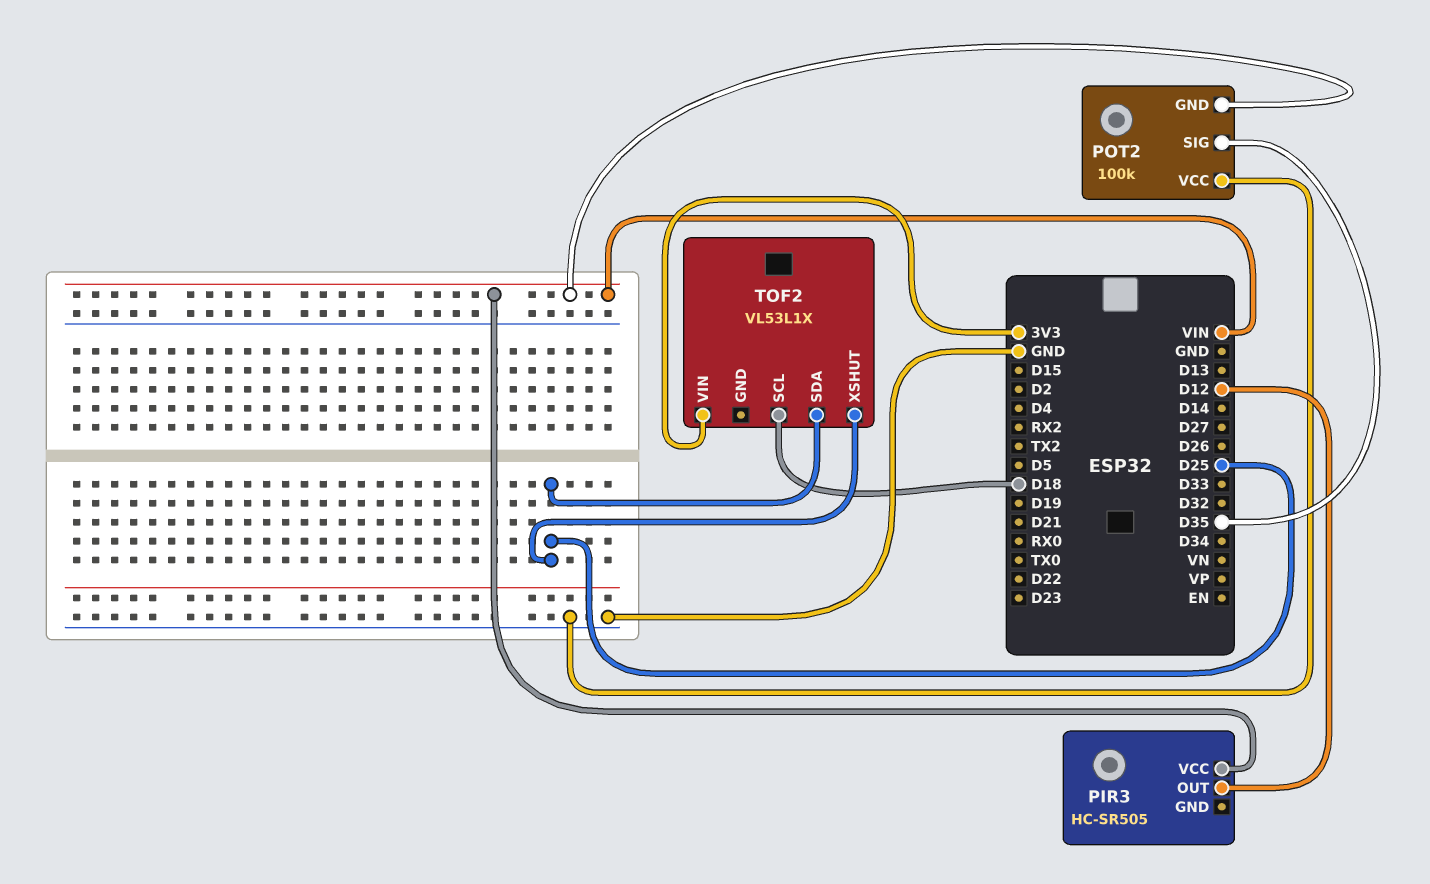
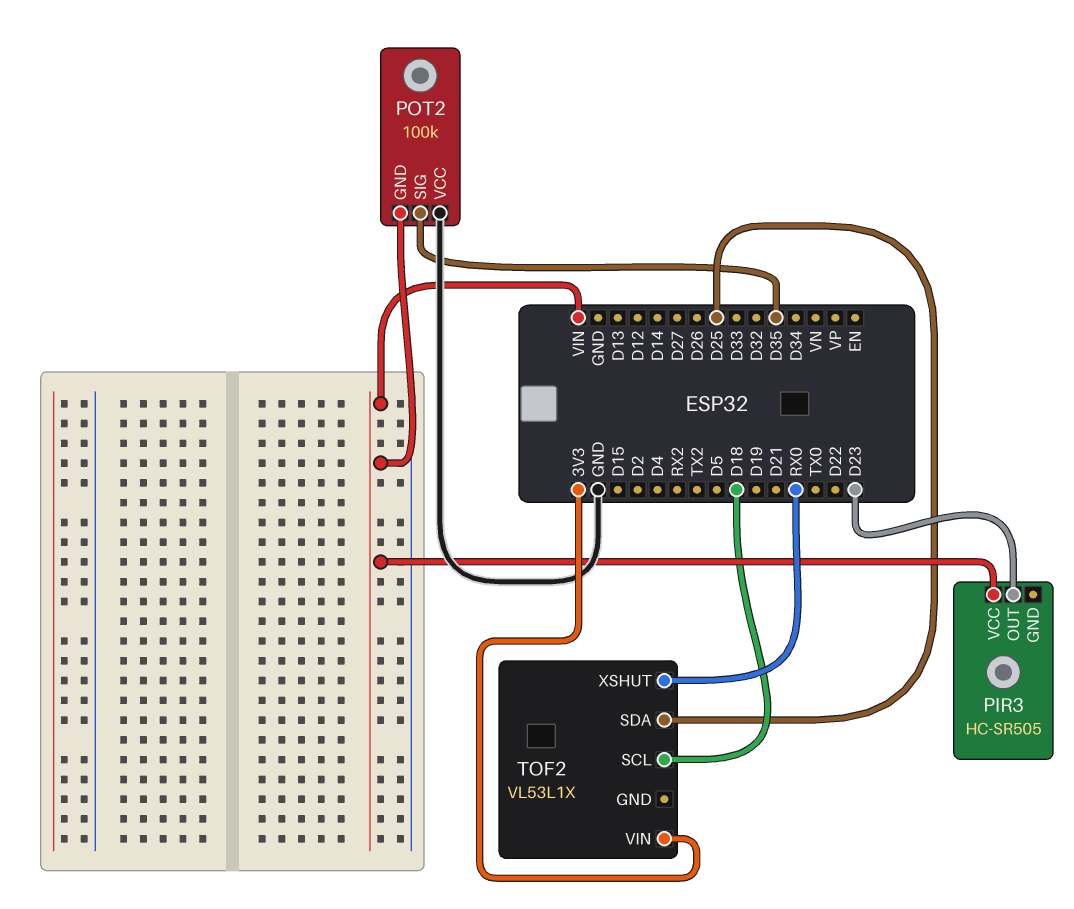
PIR3 pin OUT: D12 -> D23
TOF2 pin XSHUT: D25 -> RX0

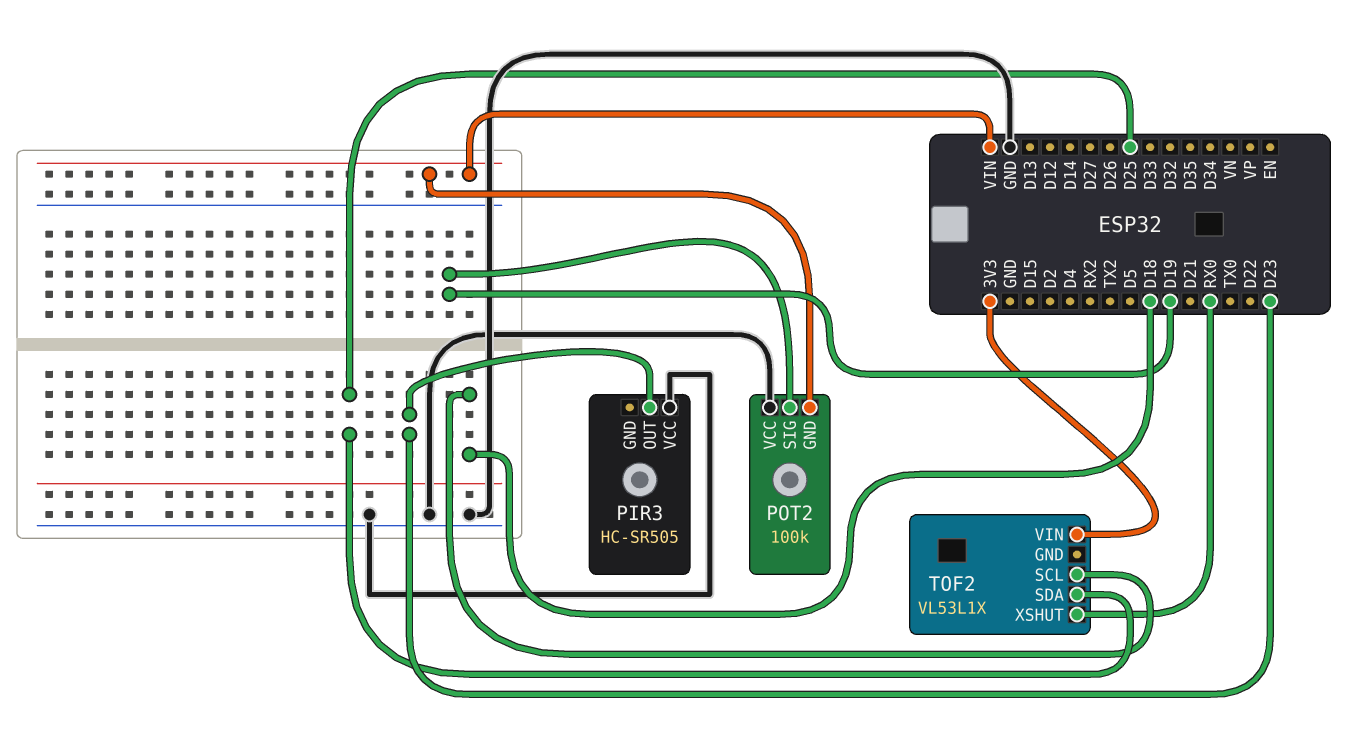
PIR3 pin VCC: VIN -> GND
POT2 pin SIG: D35 -> D19

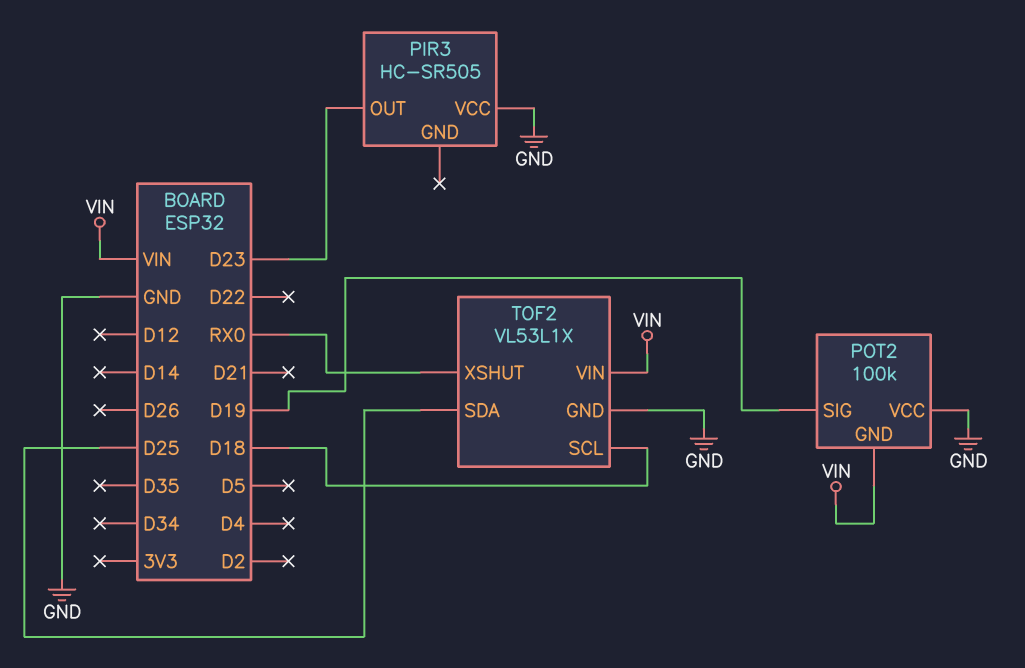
TOF2 pin GND: none -> GND
TOF2 pin VIN: 3V3 -> VIN

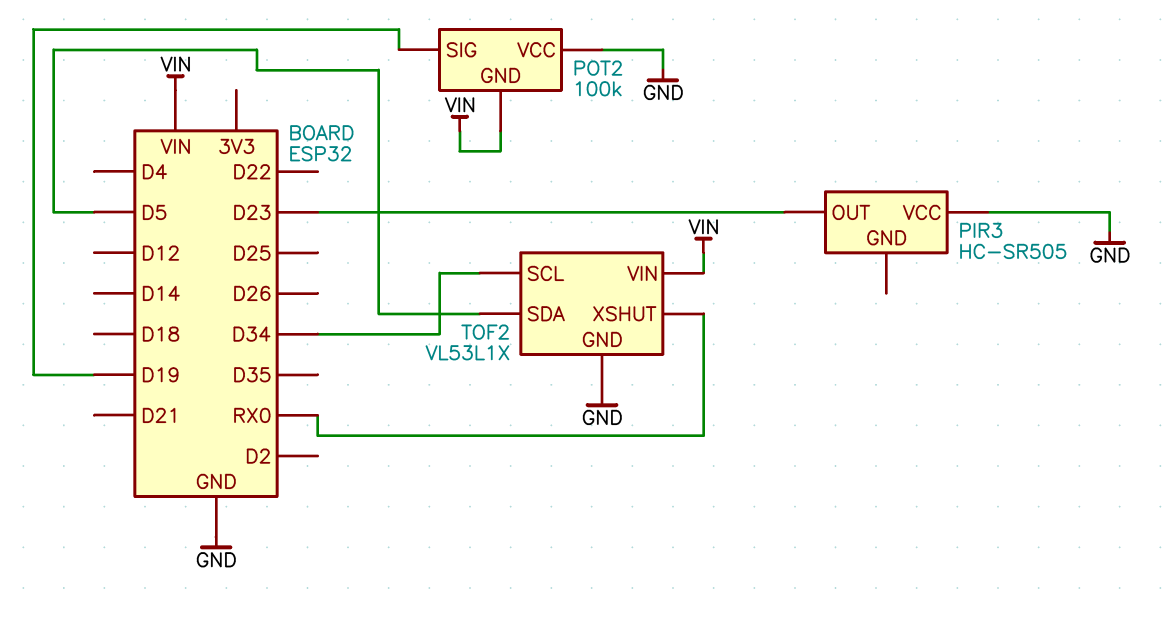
TOF2 pin SCL: D18 -> D34
TOF2 pin SDA: D25 -> D5

